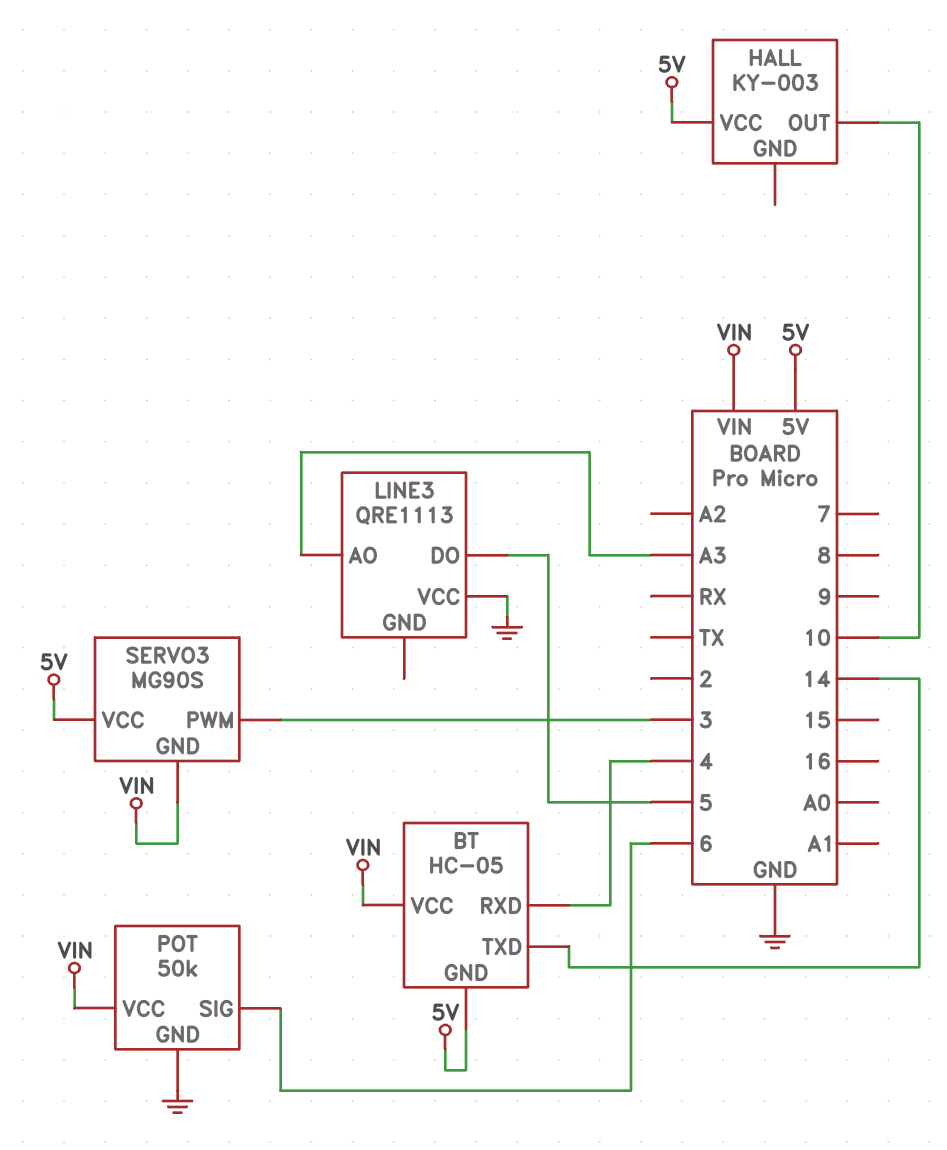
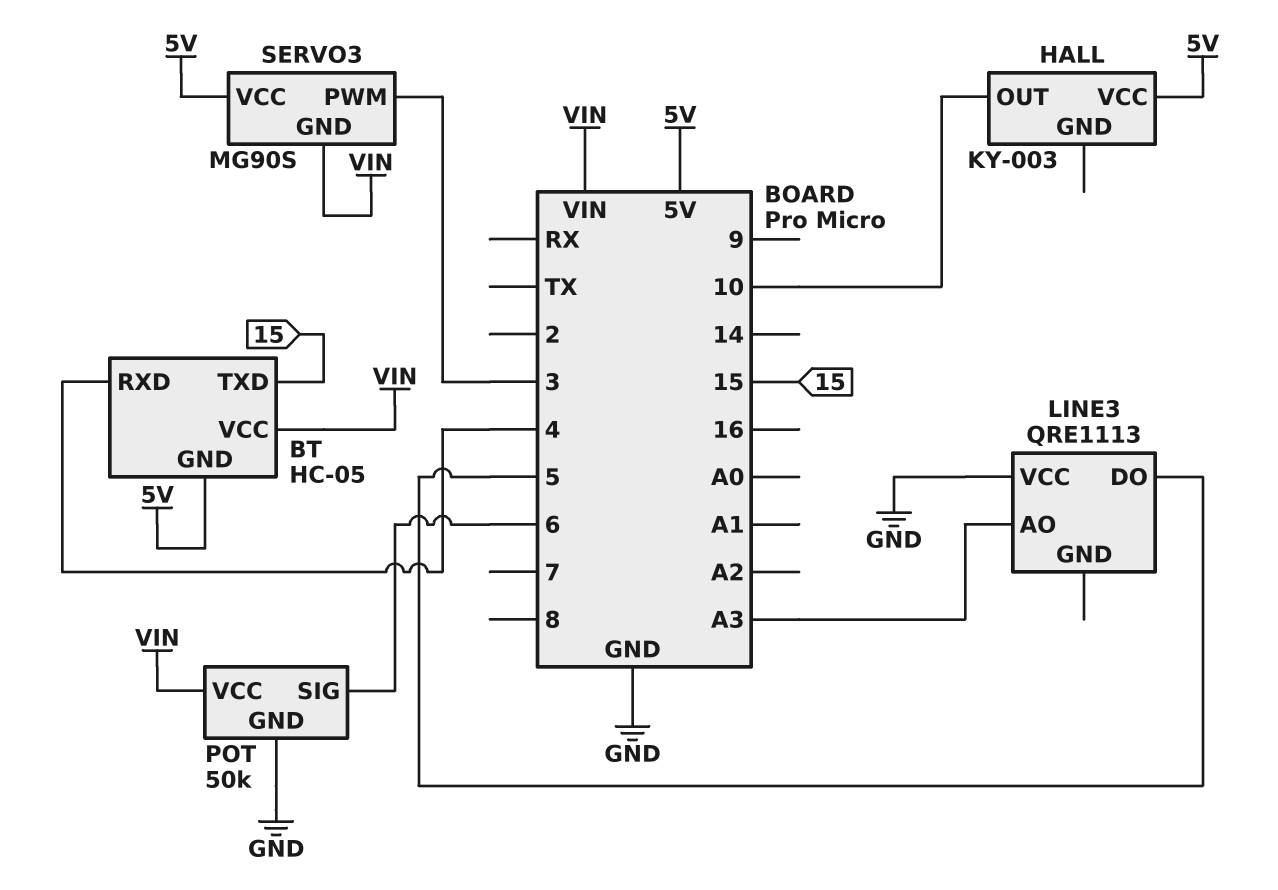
BT pin TXD: 14 -> 15

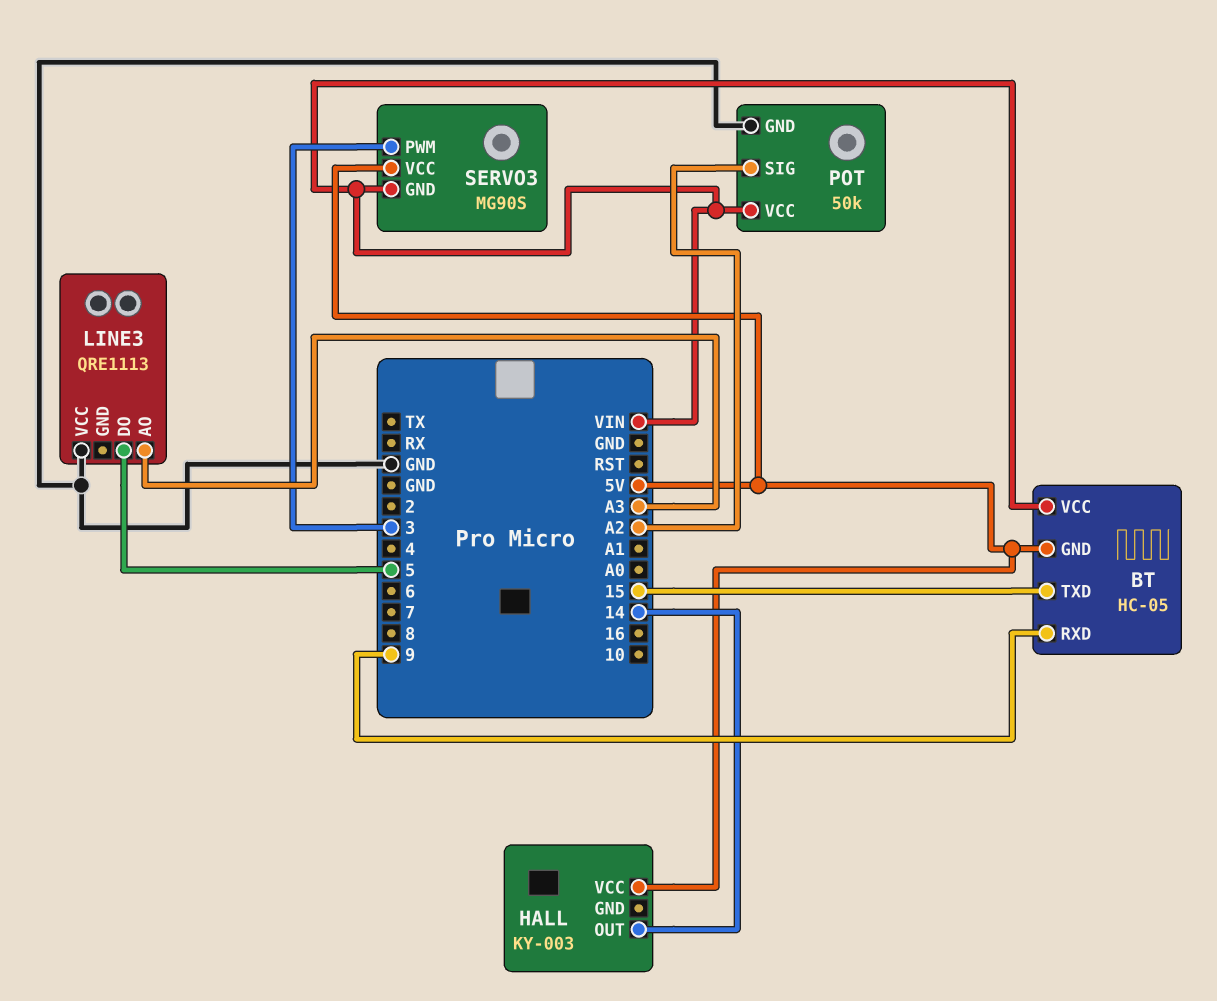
BT pin RXD: 4 -> 9
HALL pin OUT: 10 -> 14
POT pin SIG: 6 -> A2

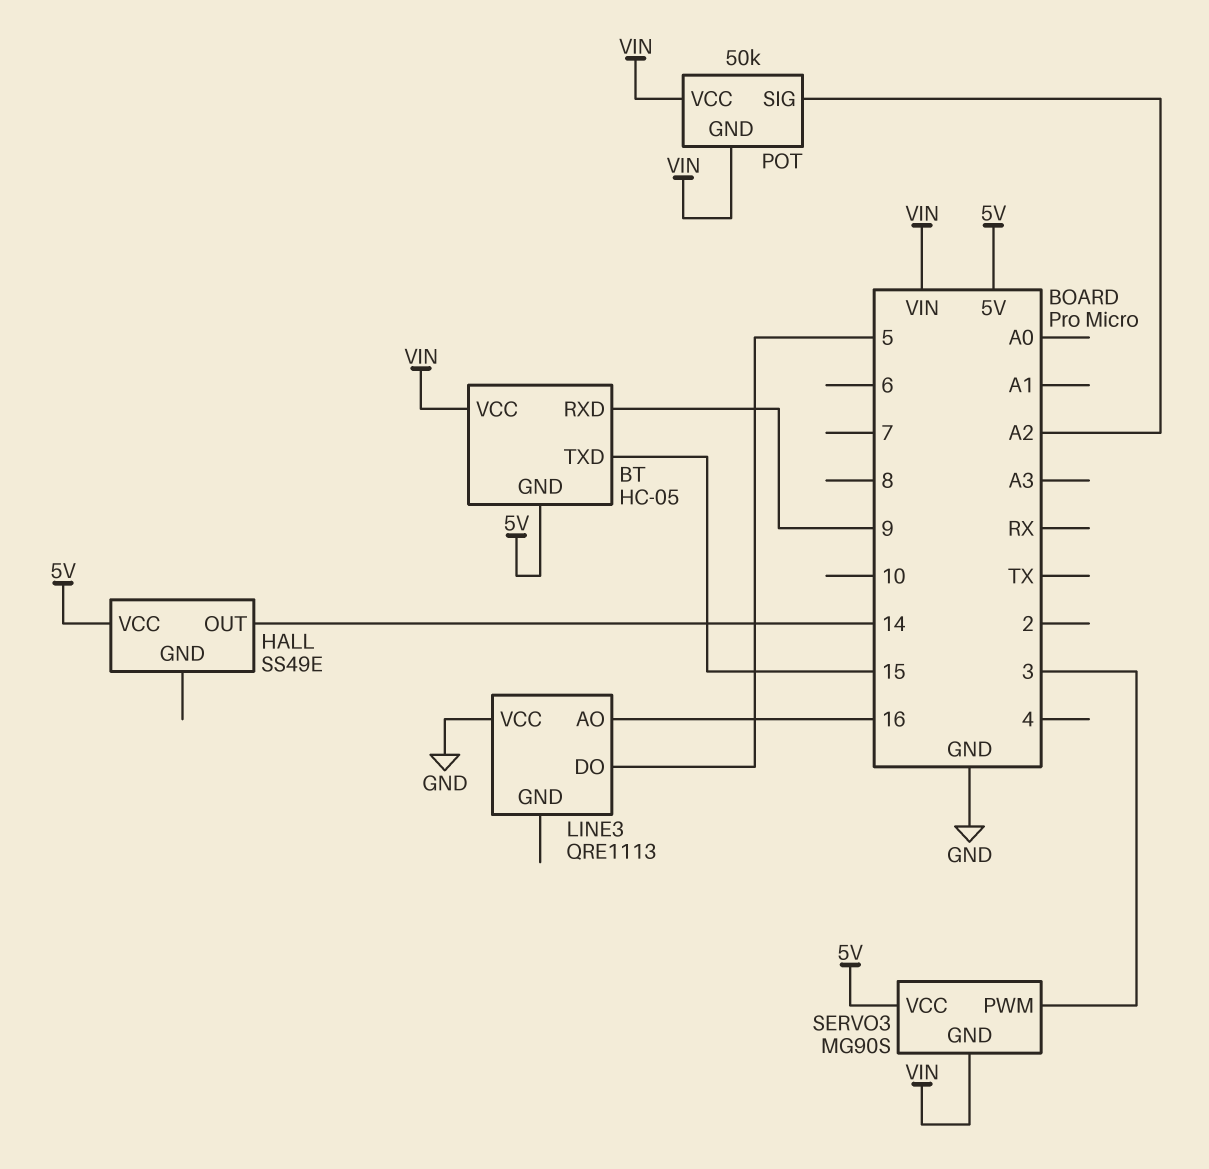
HALL: KY-003 -> SS49E
LINE3 pin AO: A3 -> 16
POT pin GND: GND -> VIN

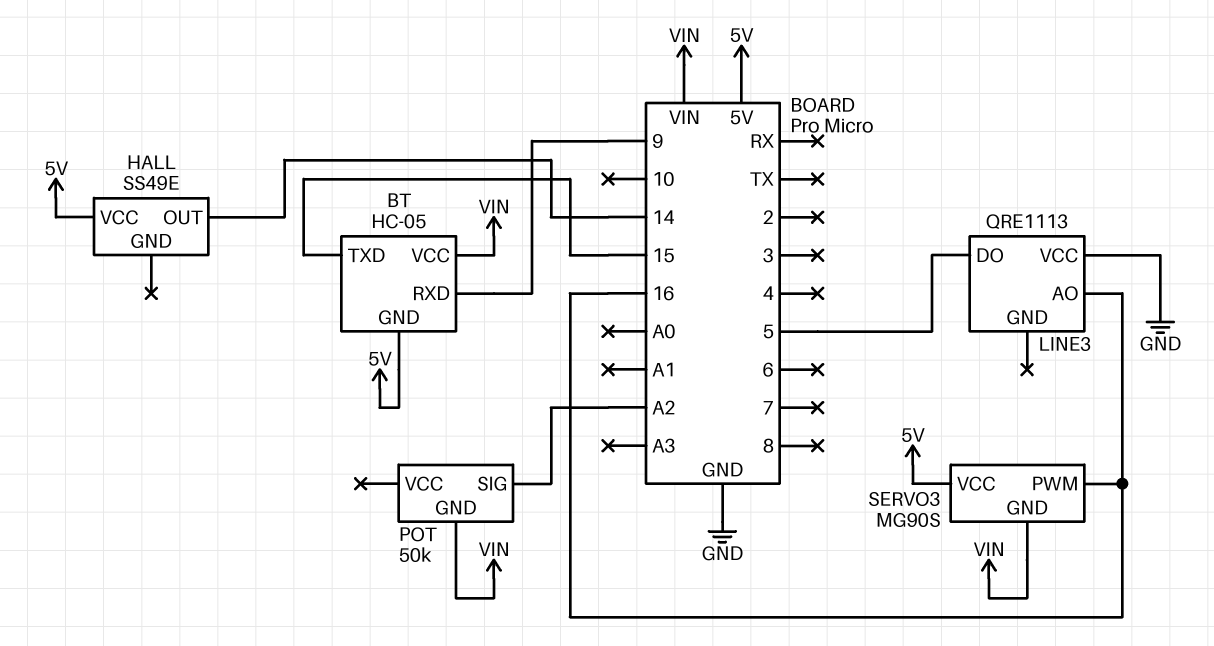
POT pin VCC: VIN -> none
SERVO3 pin PWM: 3 -> 16

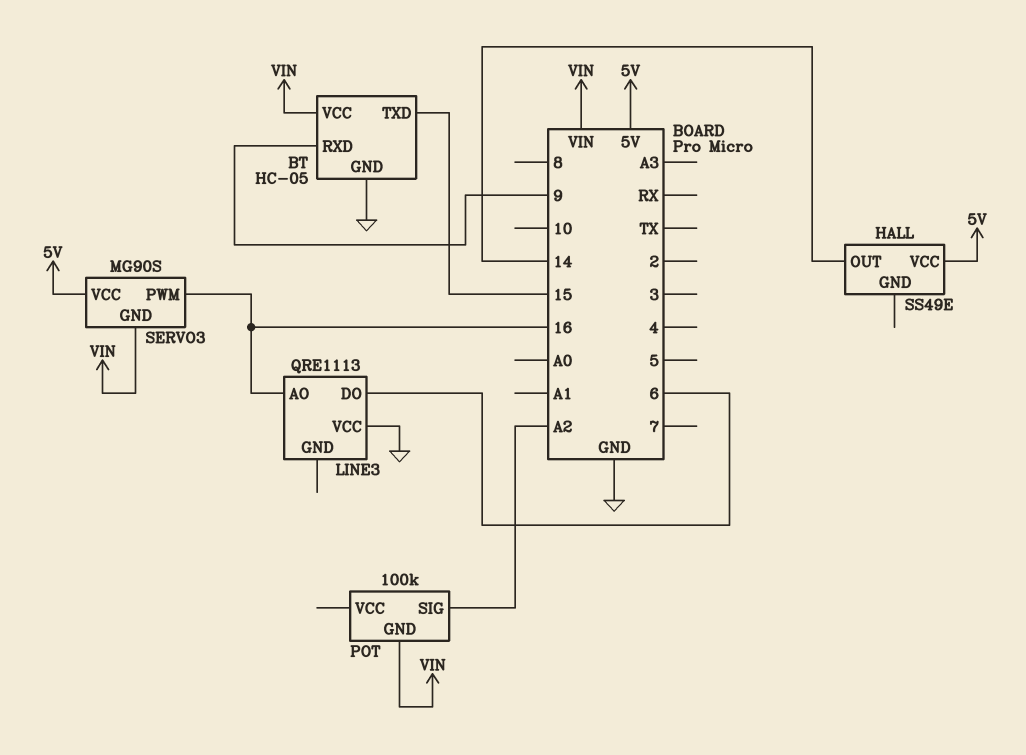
BT pin GND: 5V -> GND
LINE3 pin DO: 5 -> 6
POT: 50k -> 100k

